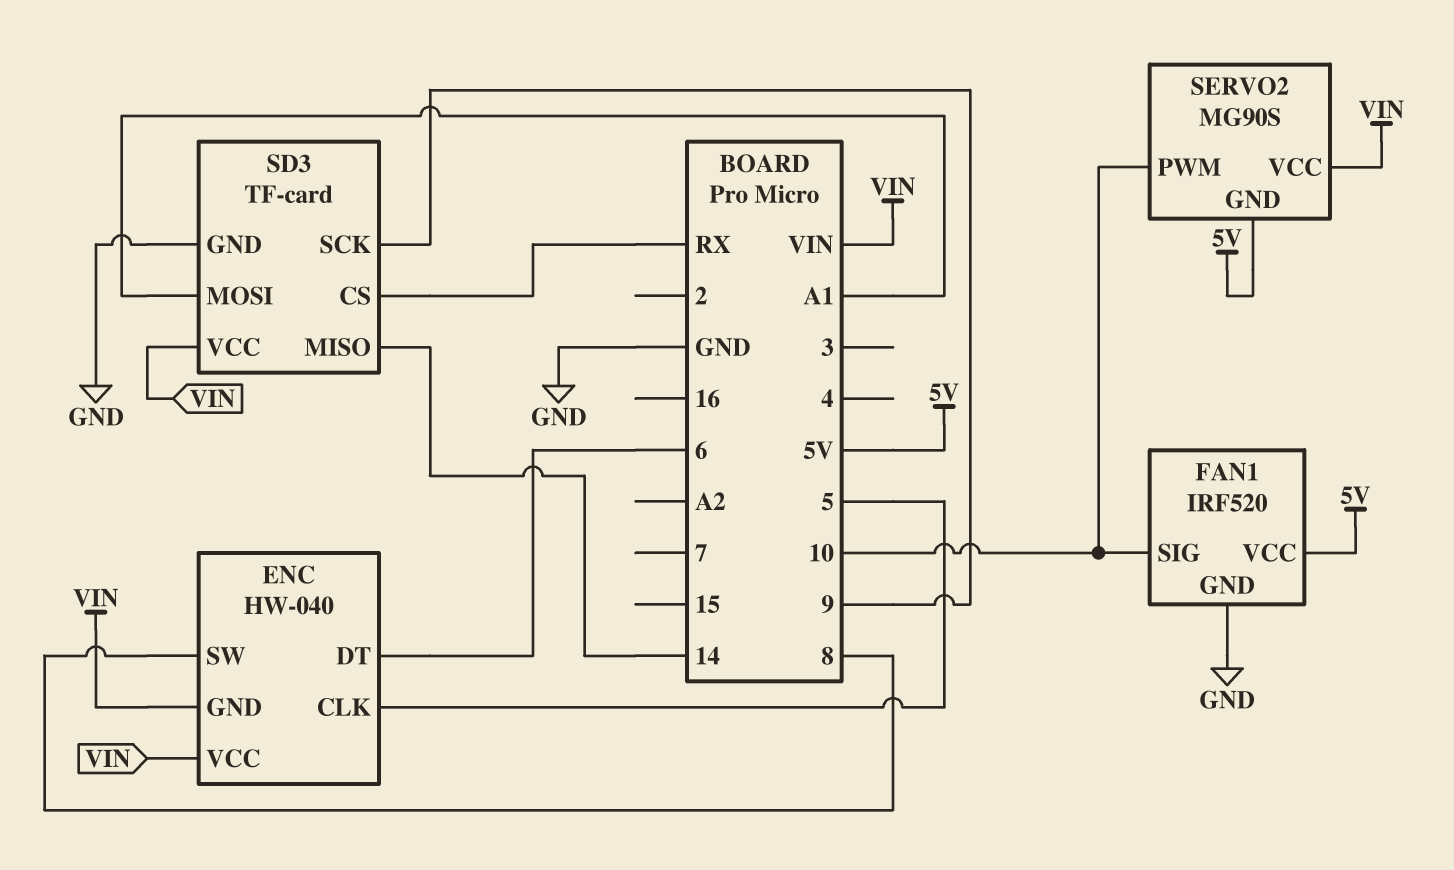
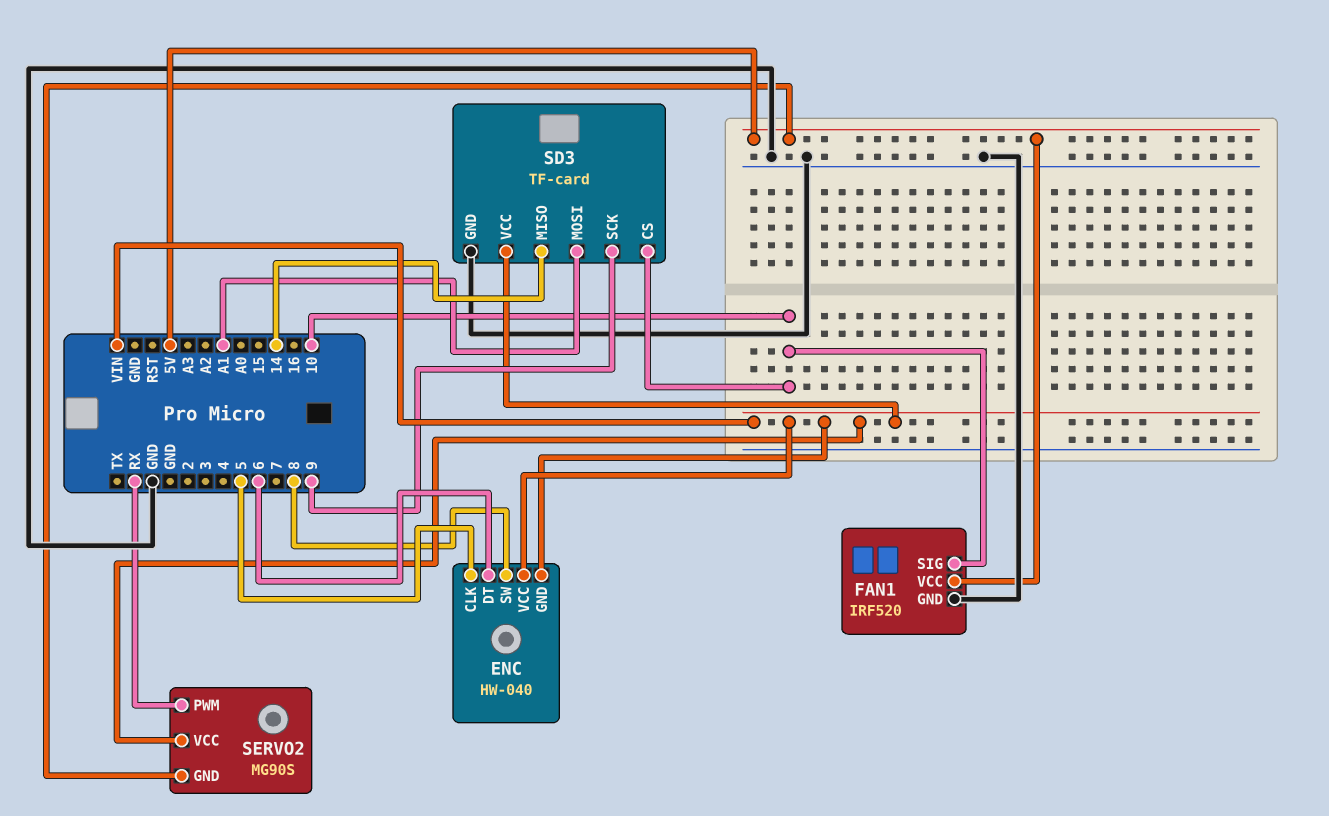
SD3 pin CS: RX -> 10
SERVO2 pin PWM: 10 -> RX

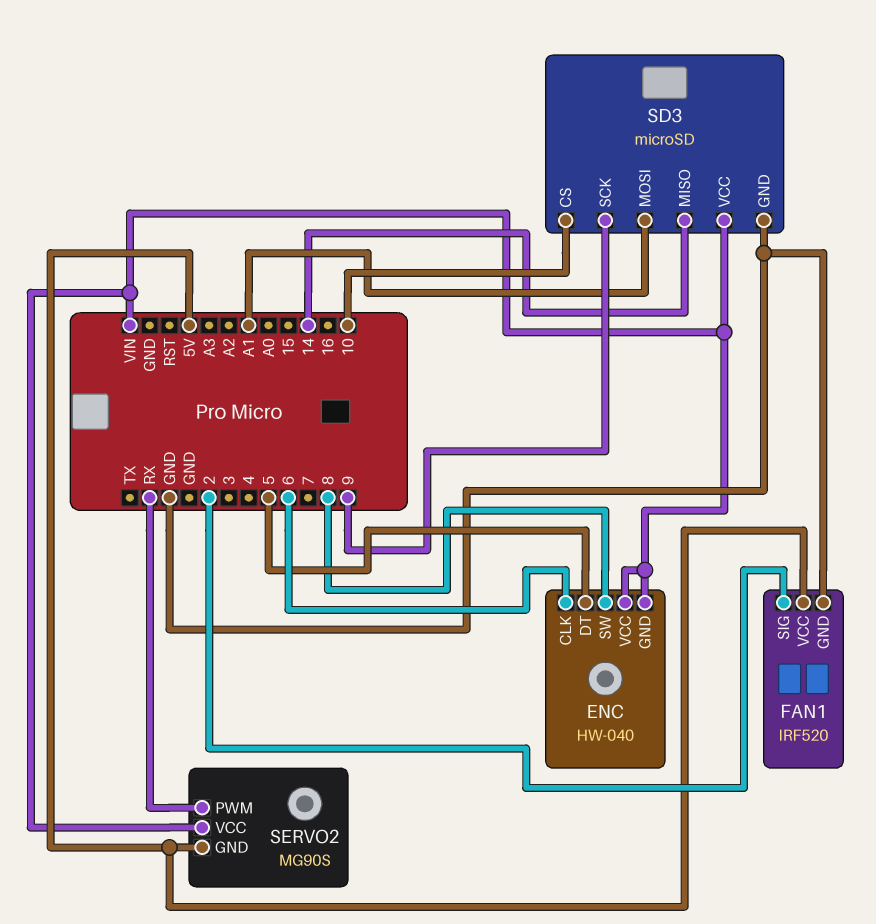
ENC pin CLK: 5 -> 6
ENC pin DT: 6 -> 5
FAN1 pin SIG: 10 -> 2
SD3: TF-card -> microSD

